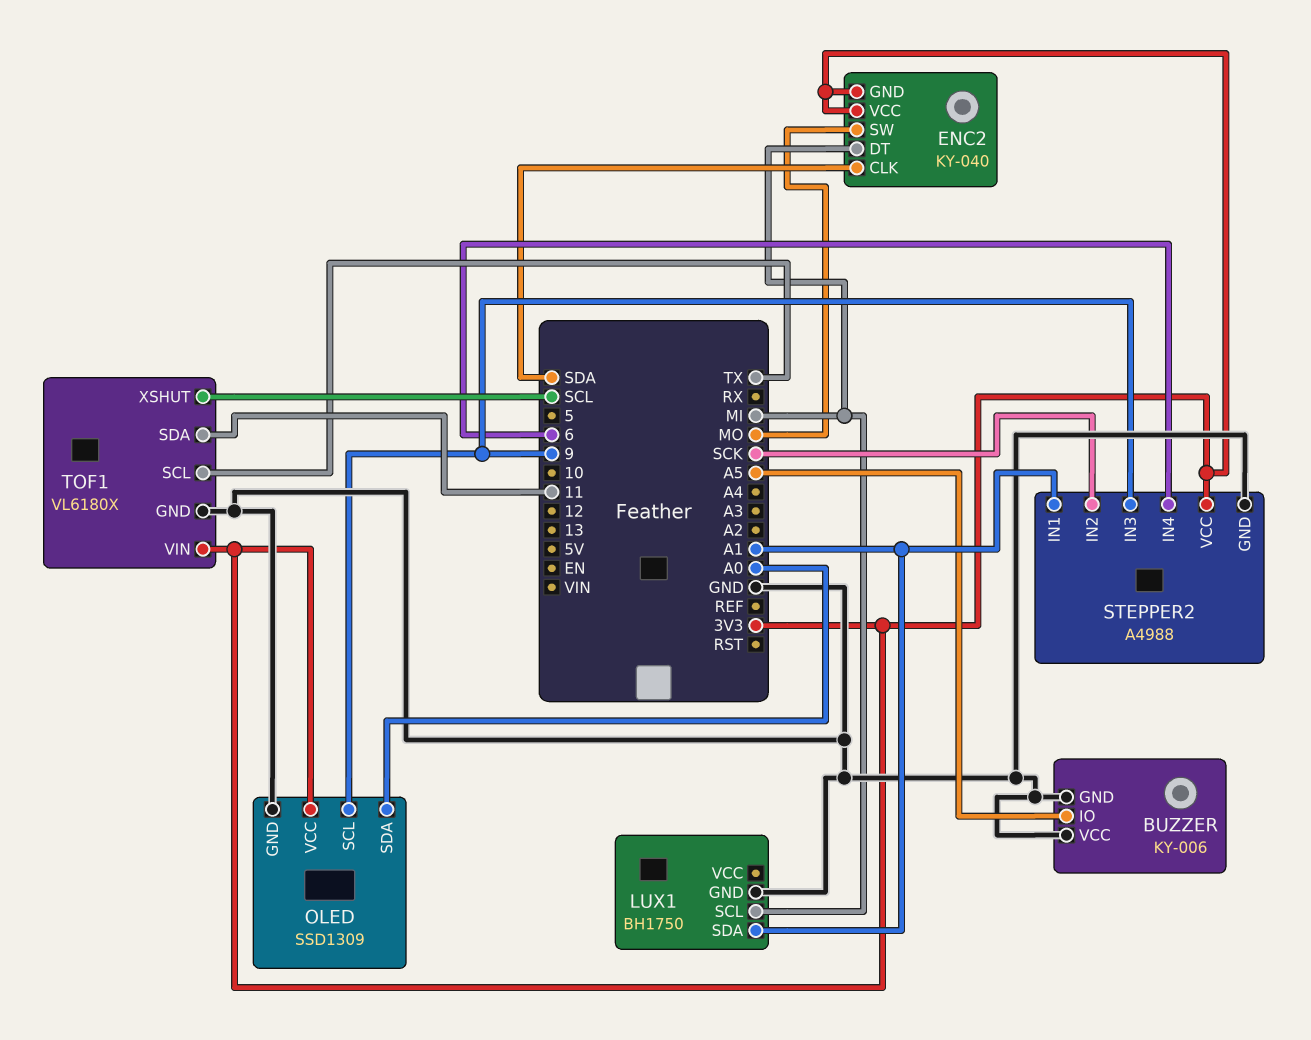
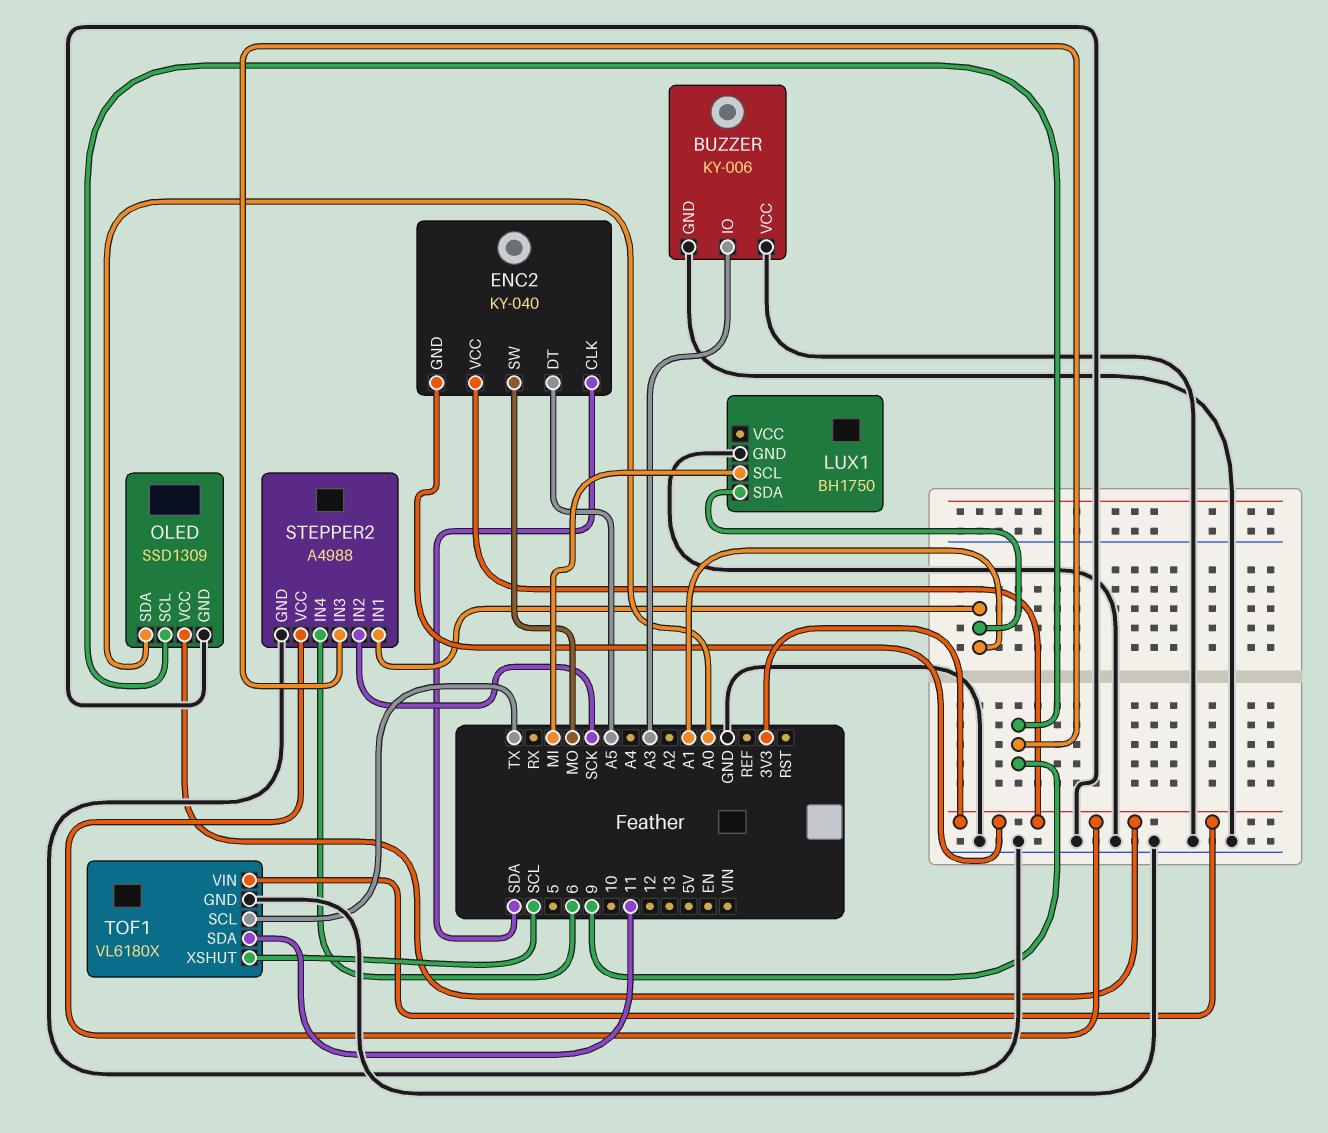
BUZZER pin IO: A5 -> A3
ENC2 pin DT: MI -> A5

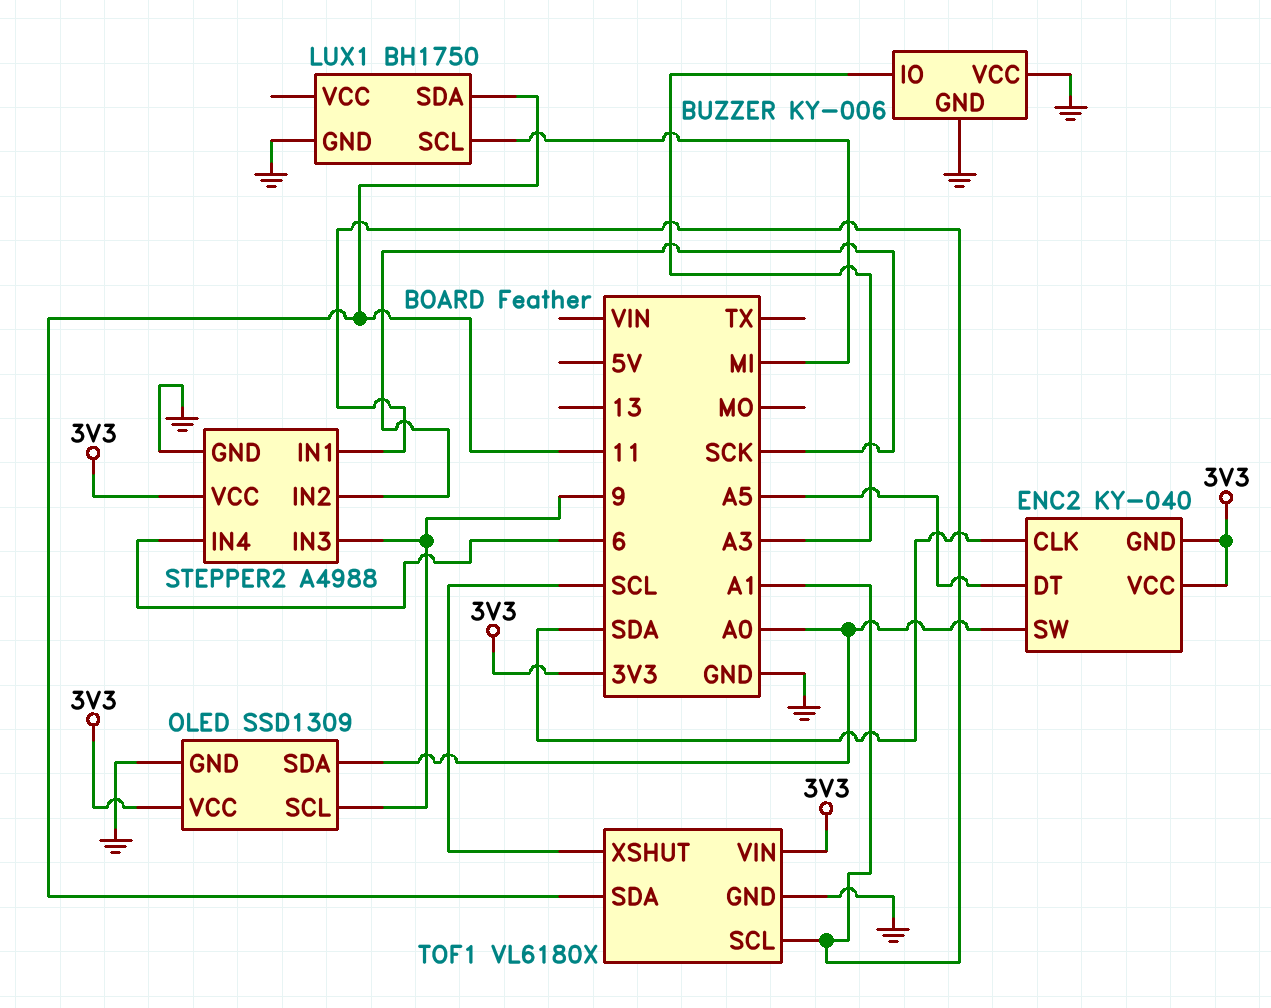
ENC2 pin SW: MO -> A0
LUX1 pin SDA: A1 -> 11
TOF1 pin SCL: TX -> A1

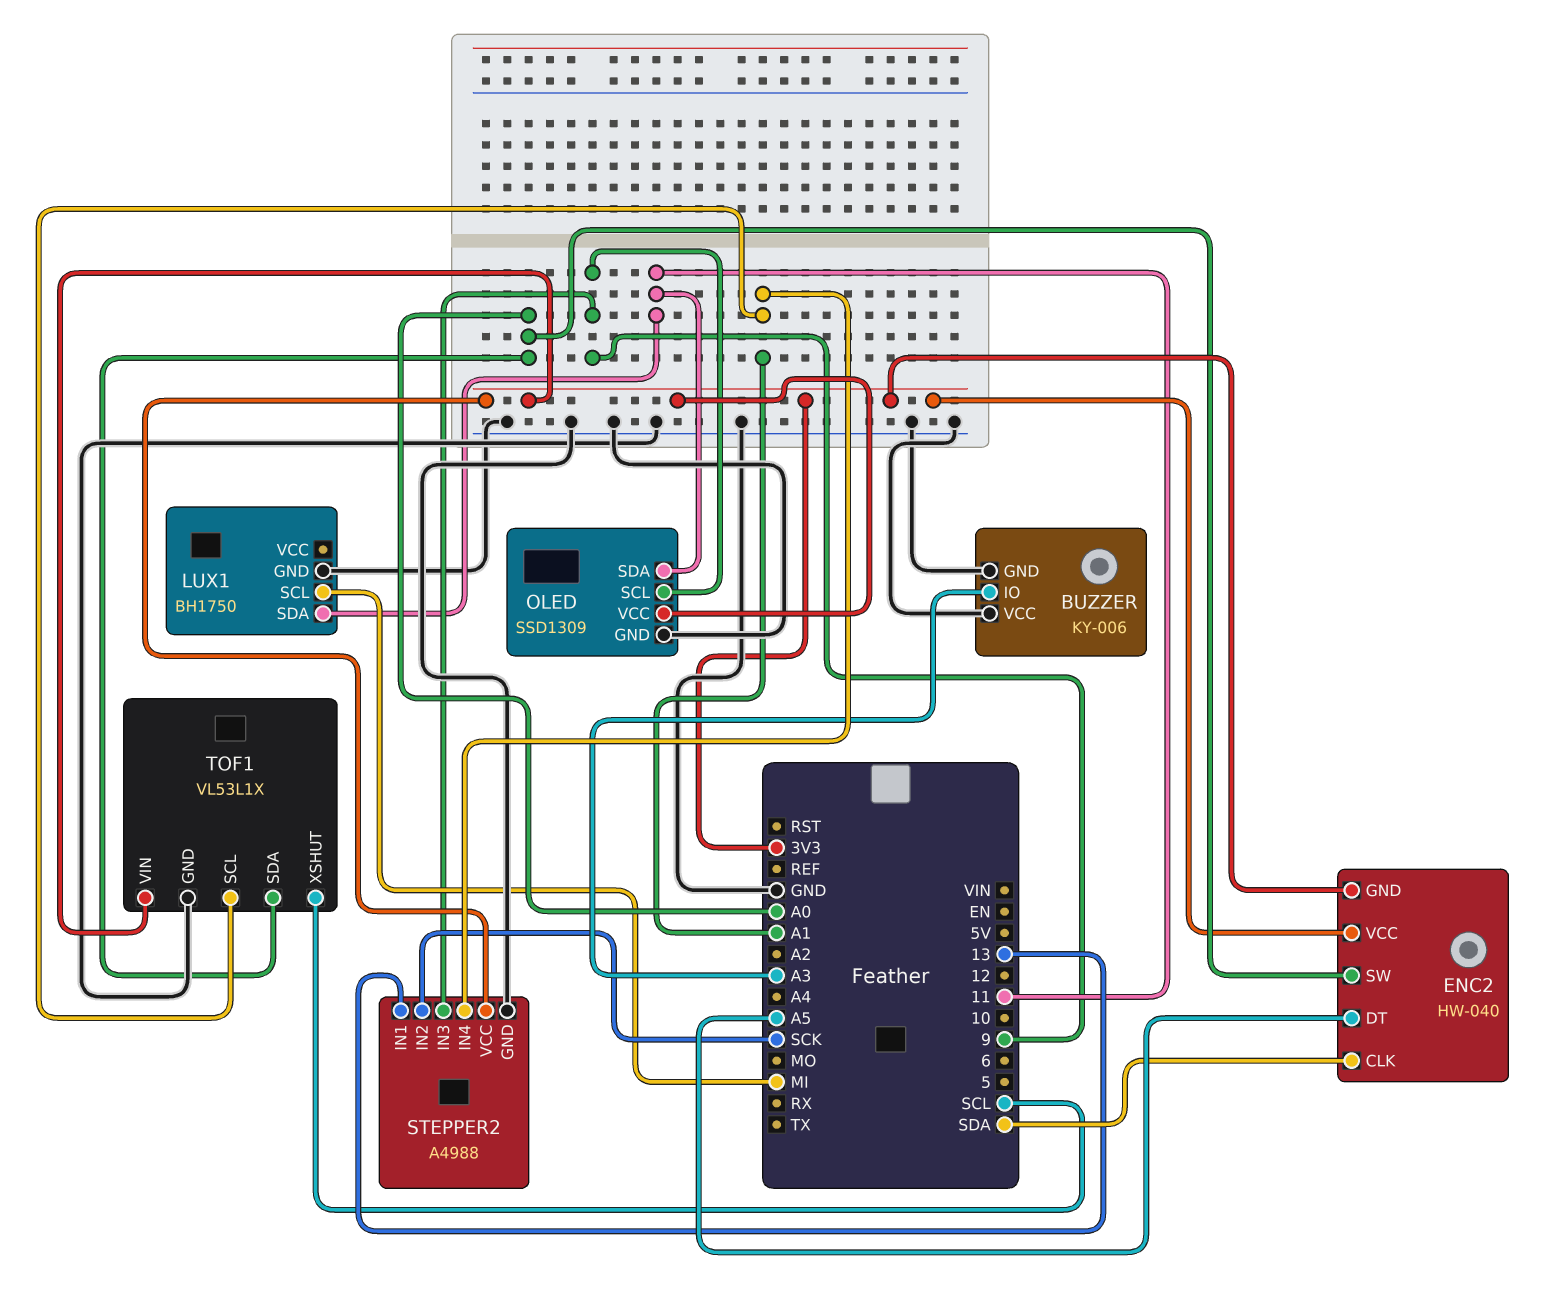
ENC2: KY-040 -> HW-040
OLED pin SDA: A0 -> 11
STEPPER2 pin IN1: A1 -> 13
STEPPER2 pin IN4: 6 -> A1
TOF1: VL6180X -> VL53L1X
TOF1 pin SDA: 11 -> A0

